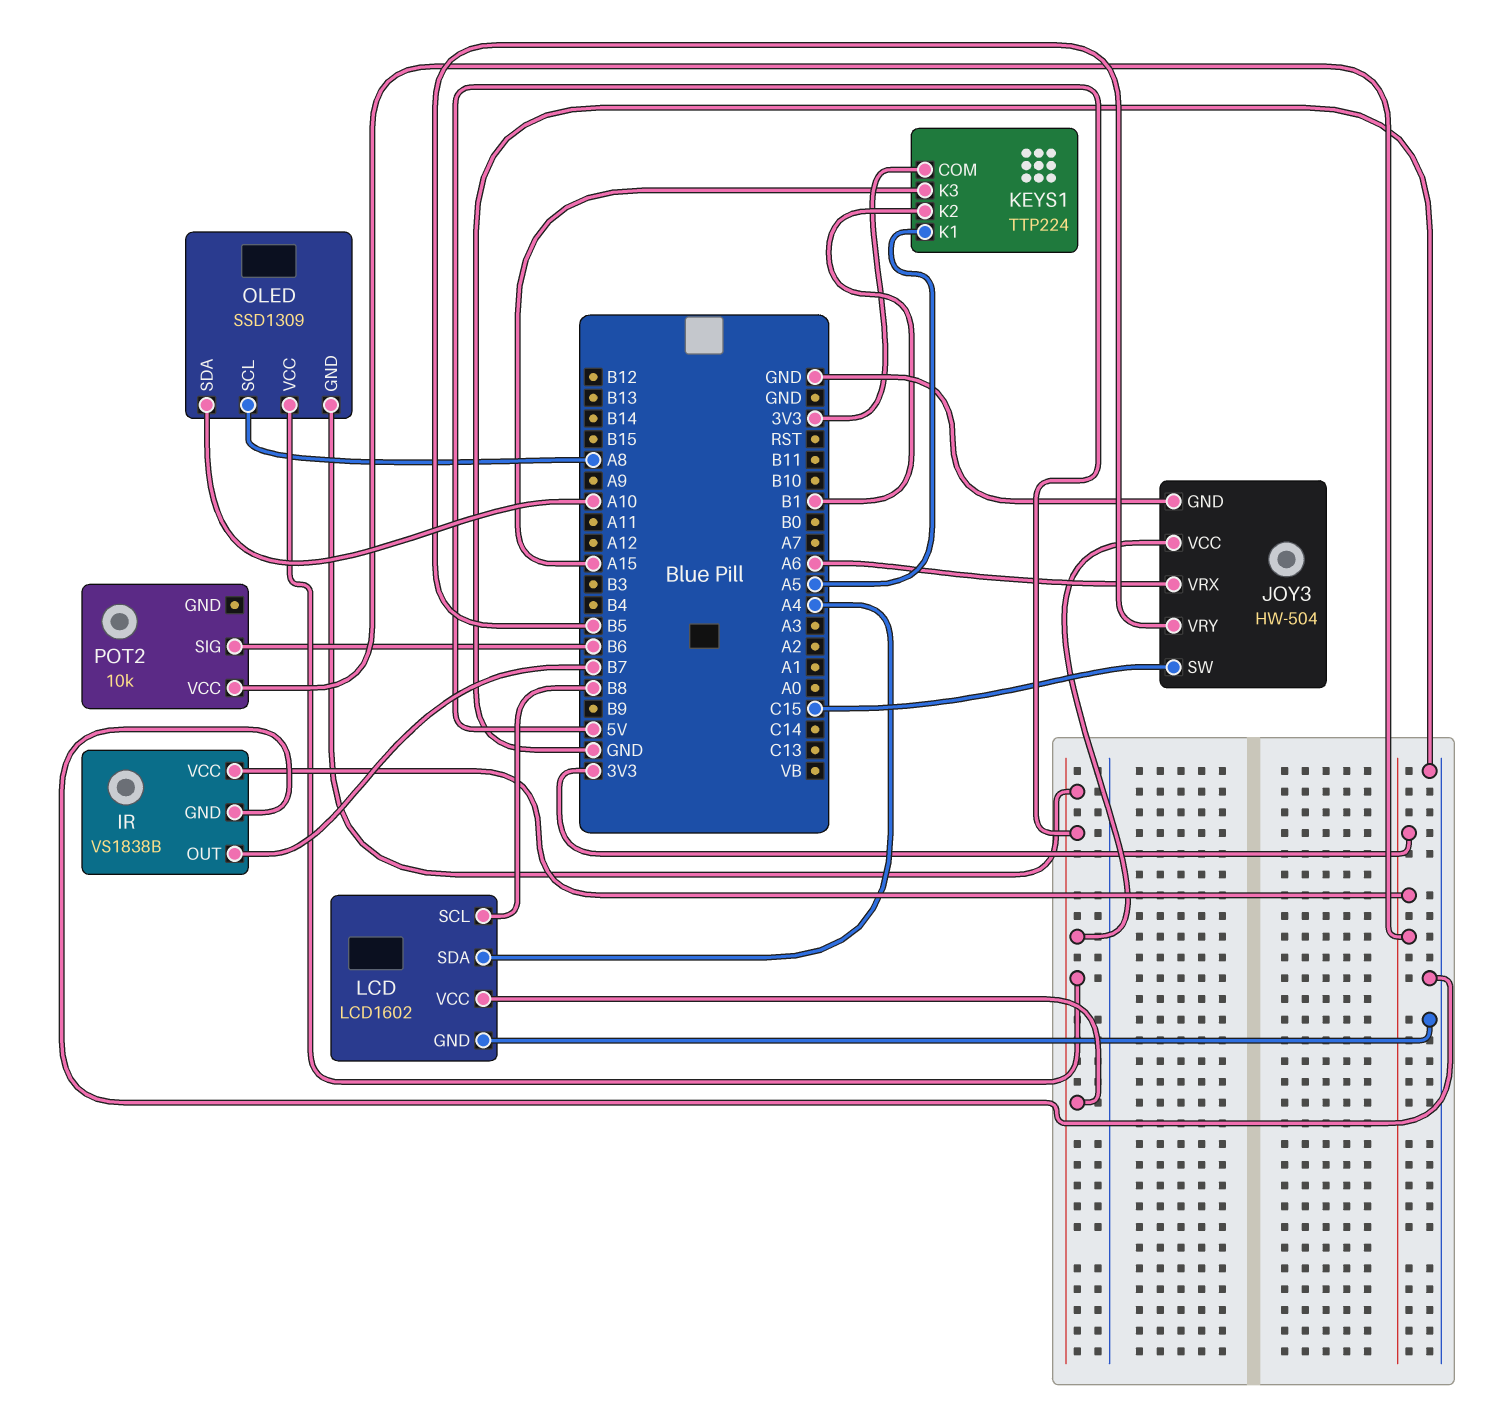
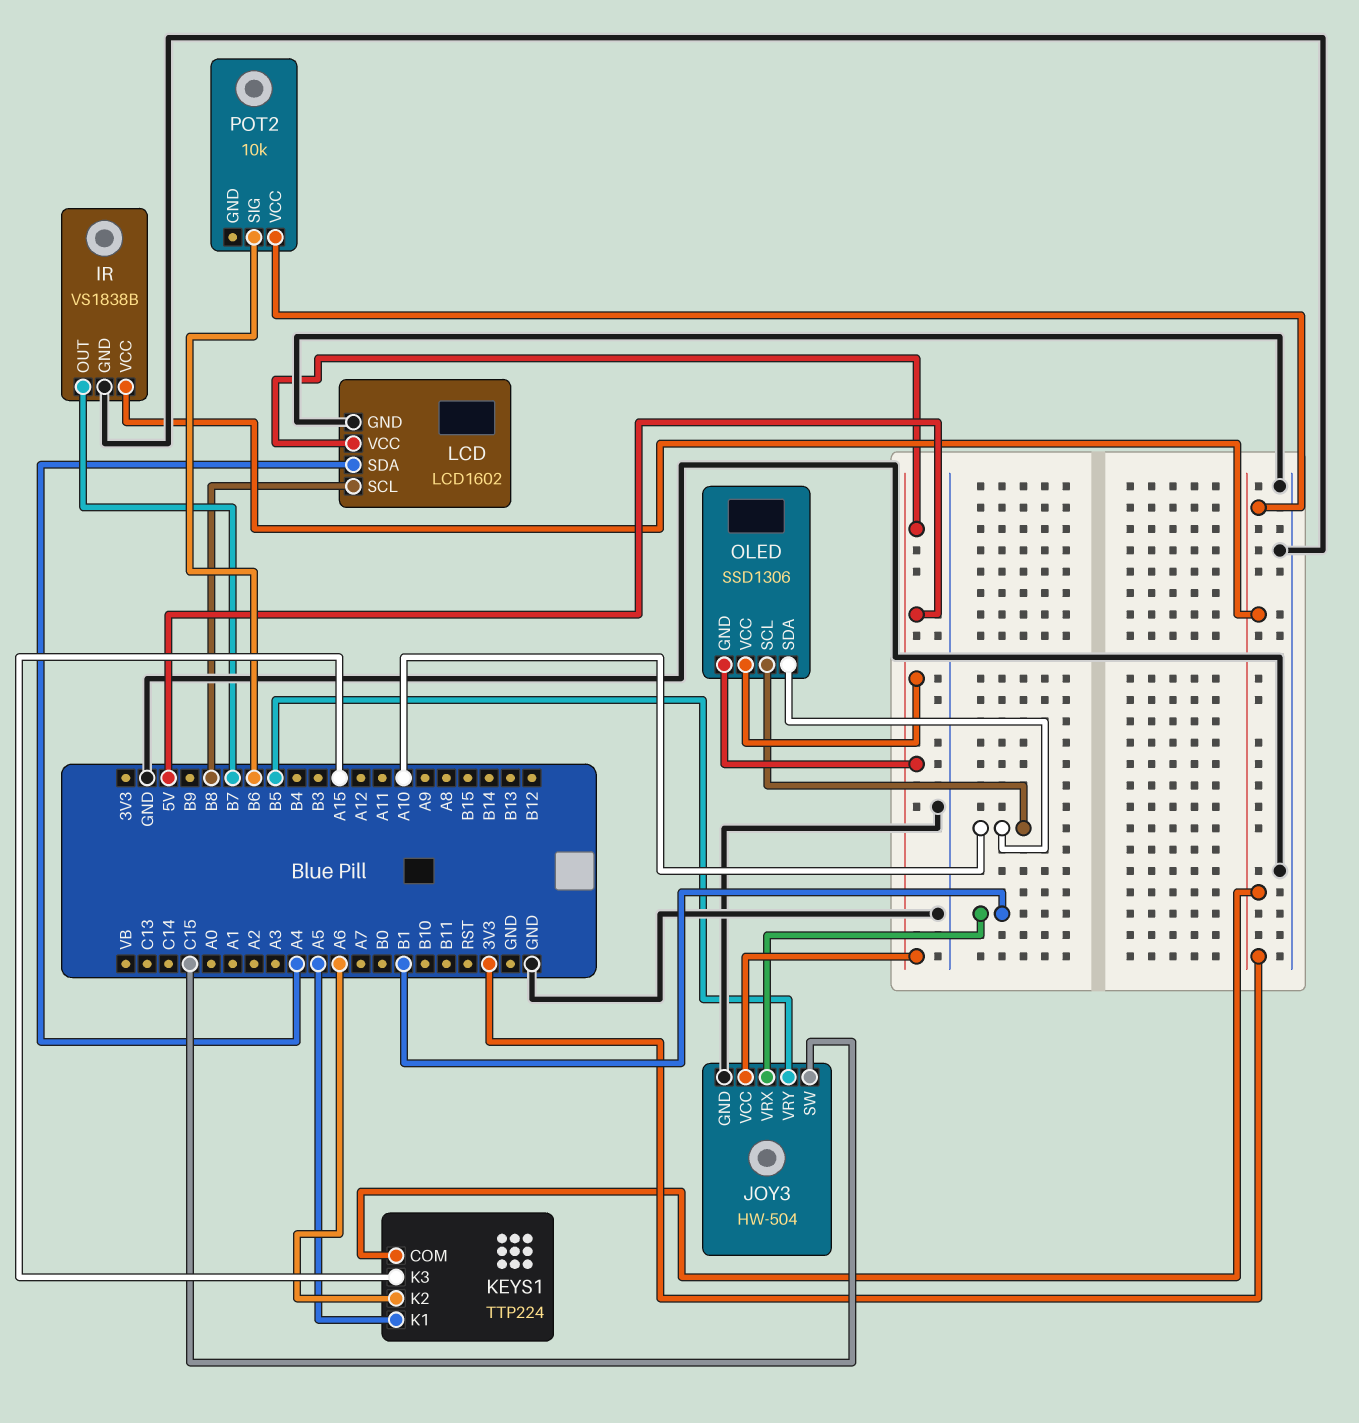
JOY3 pin VRX: A6 -> B1
KEYS1 pin K2: B1 -> A6
OLED: SSD1309 -> SSD1306
OLED pin SCL: A8 -> A10

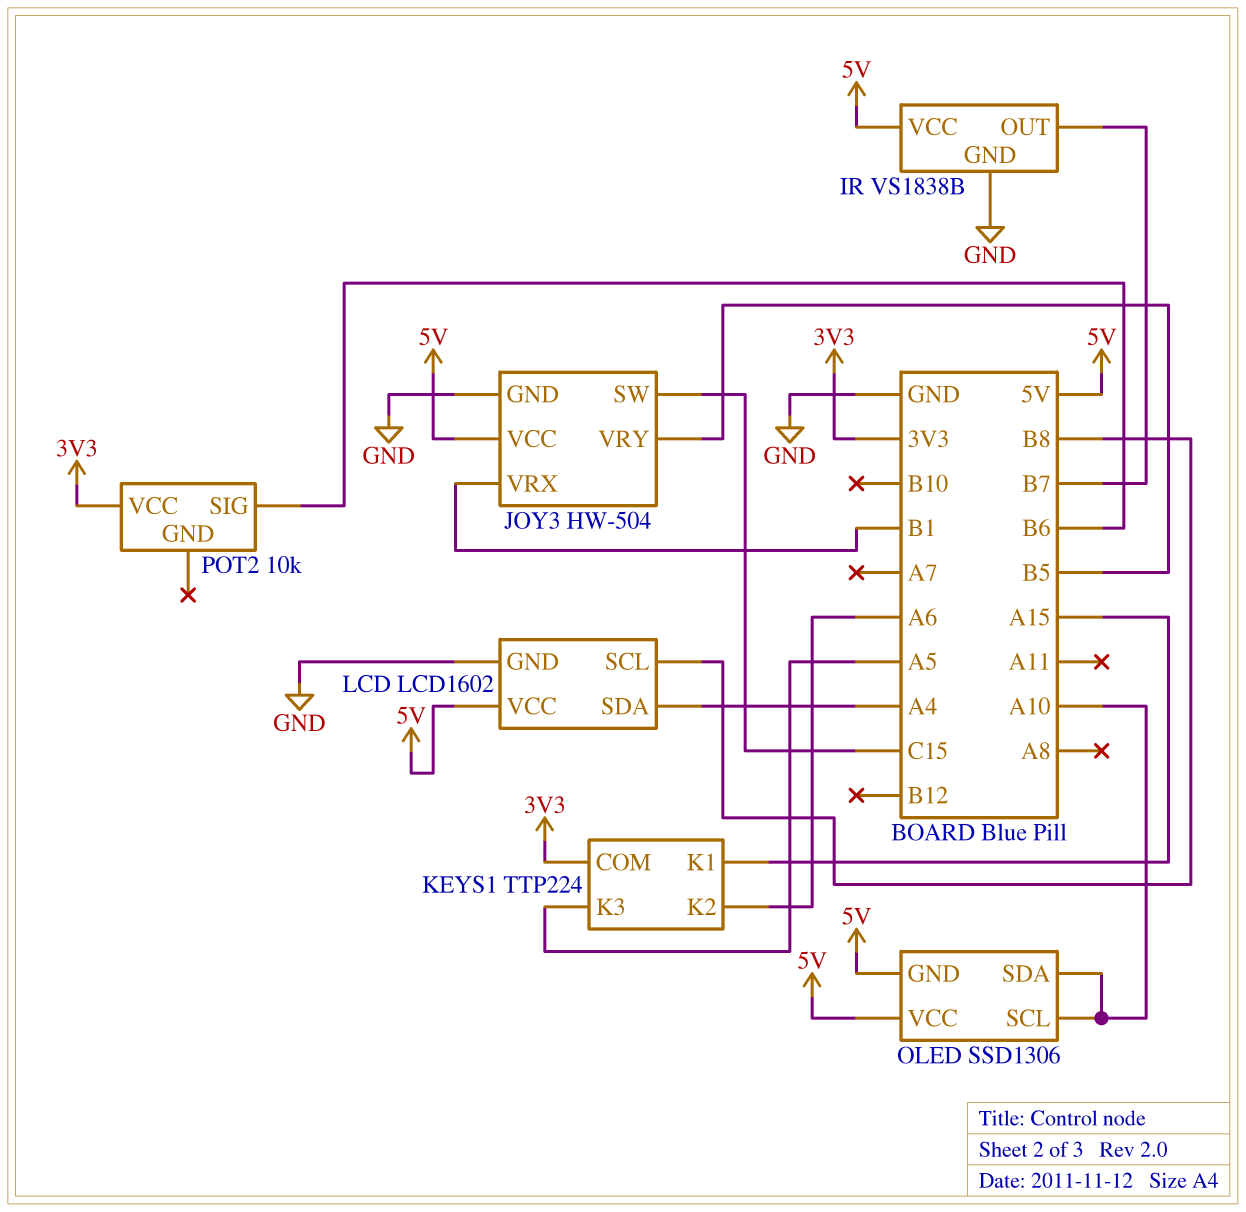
IR pin VCC: 3V3 -> 5V
KEYS1 pin K1: A5 -> A15
KEYS1 pin K3: A15 -> A5

